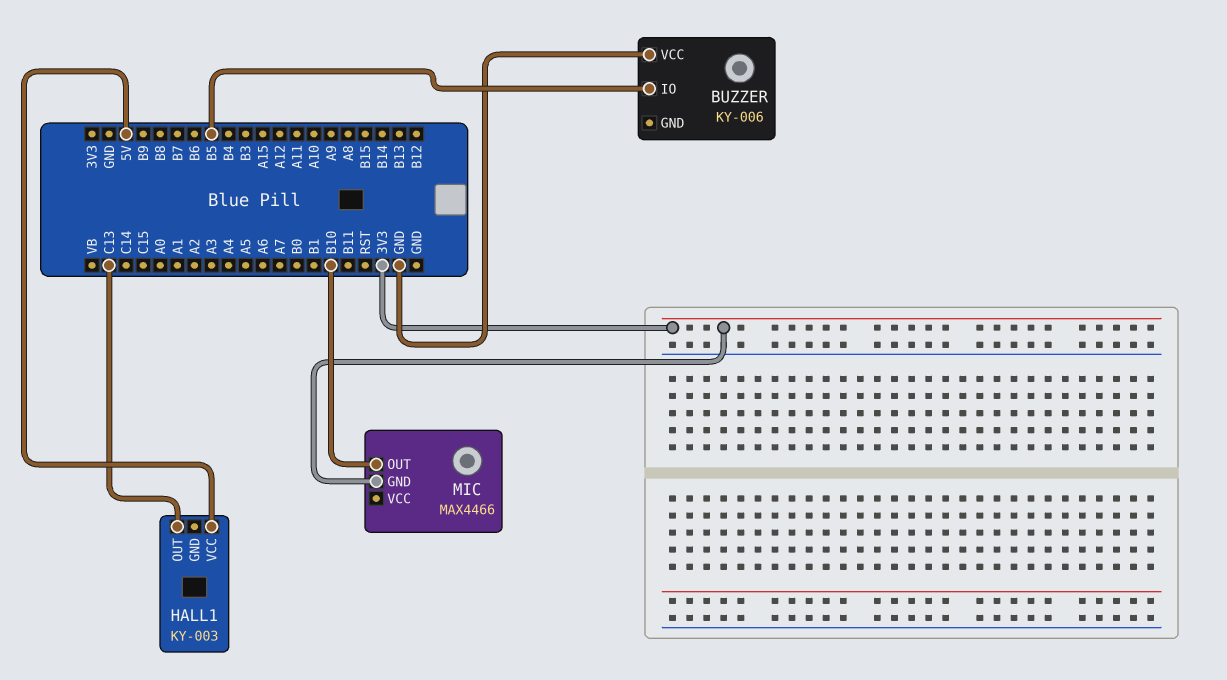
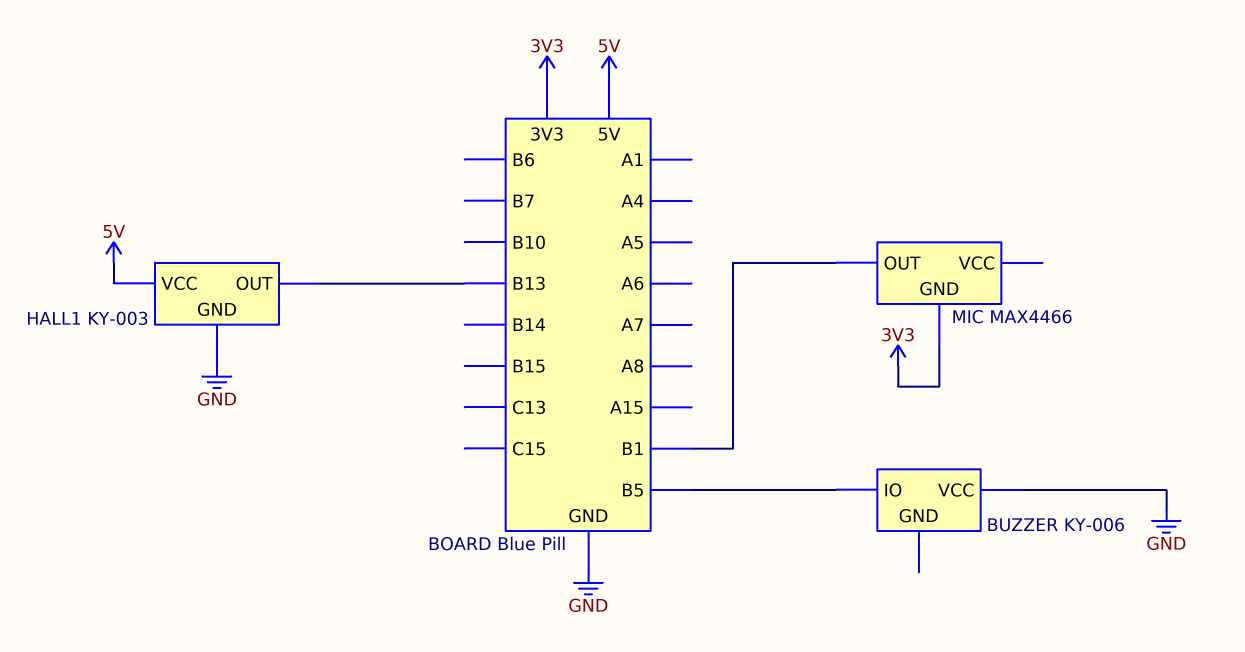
HALL1 pin GND: none -> GND
HALL1 pin OUT: C13 -> B13
MIC pin OUT: B10 -> B1

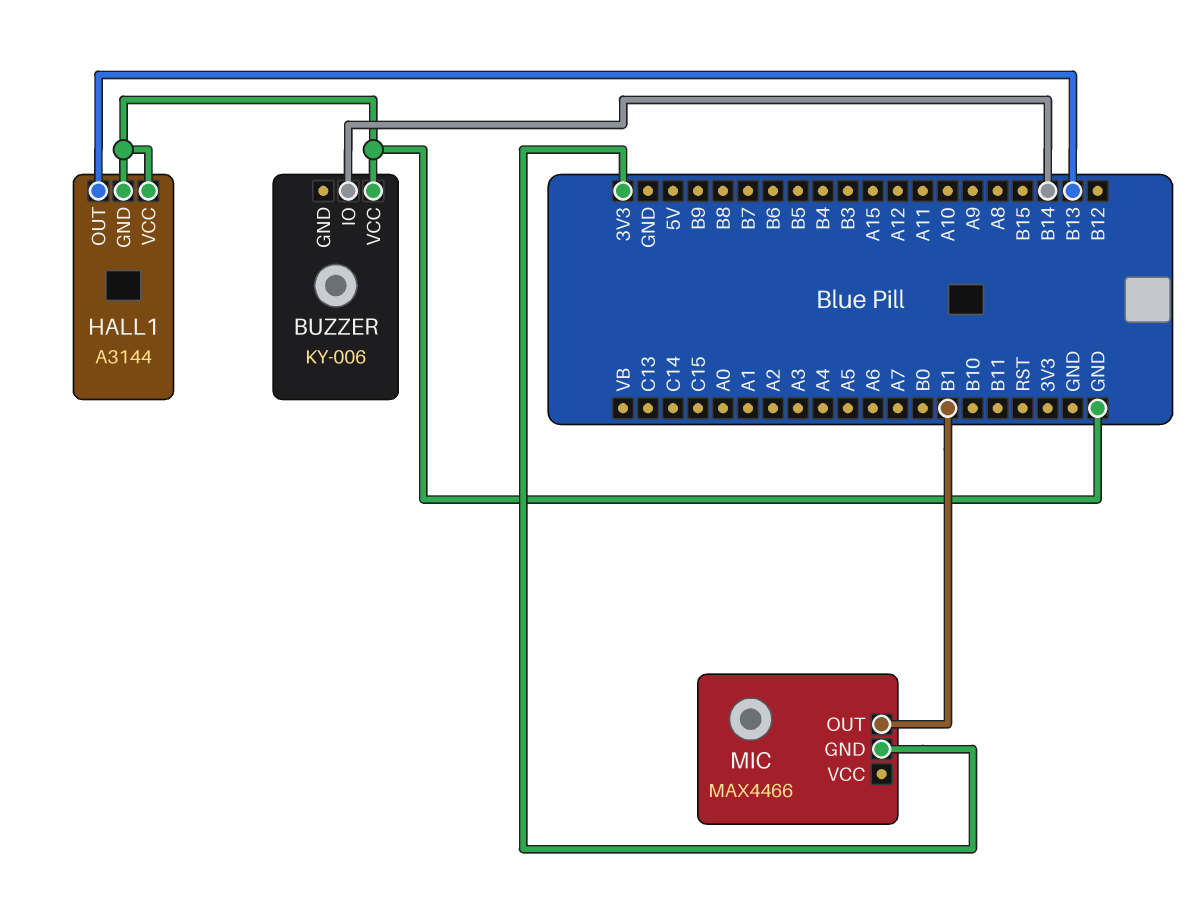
BUZZER pin IO: B5 -> B14
HALL1: KY-003 -> A3144
HALL1 pin VCC: 5V -> GND

